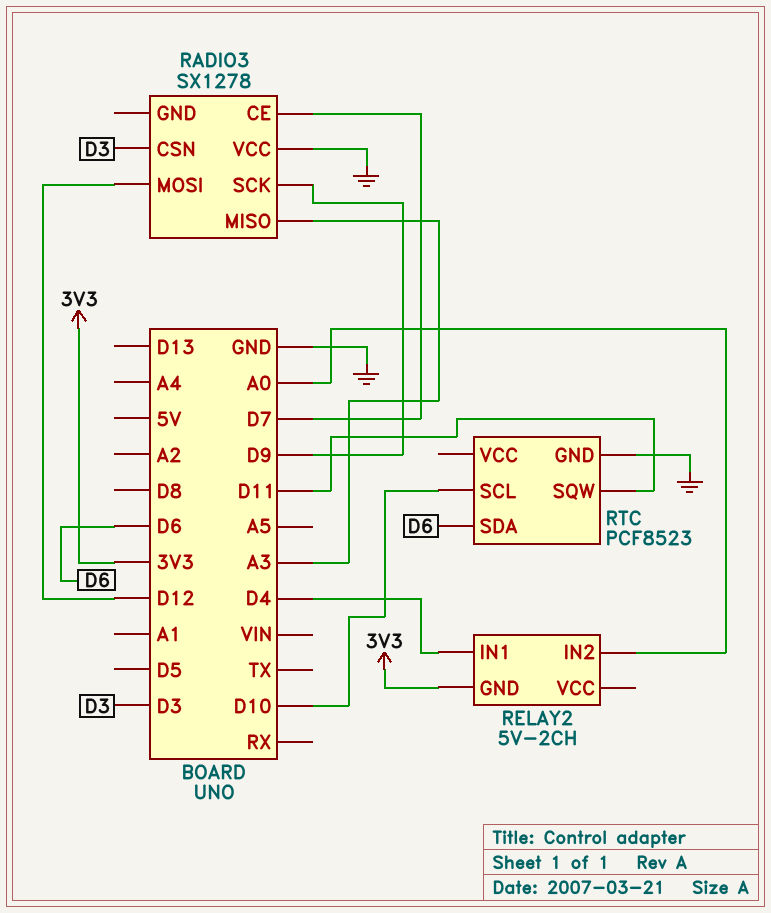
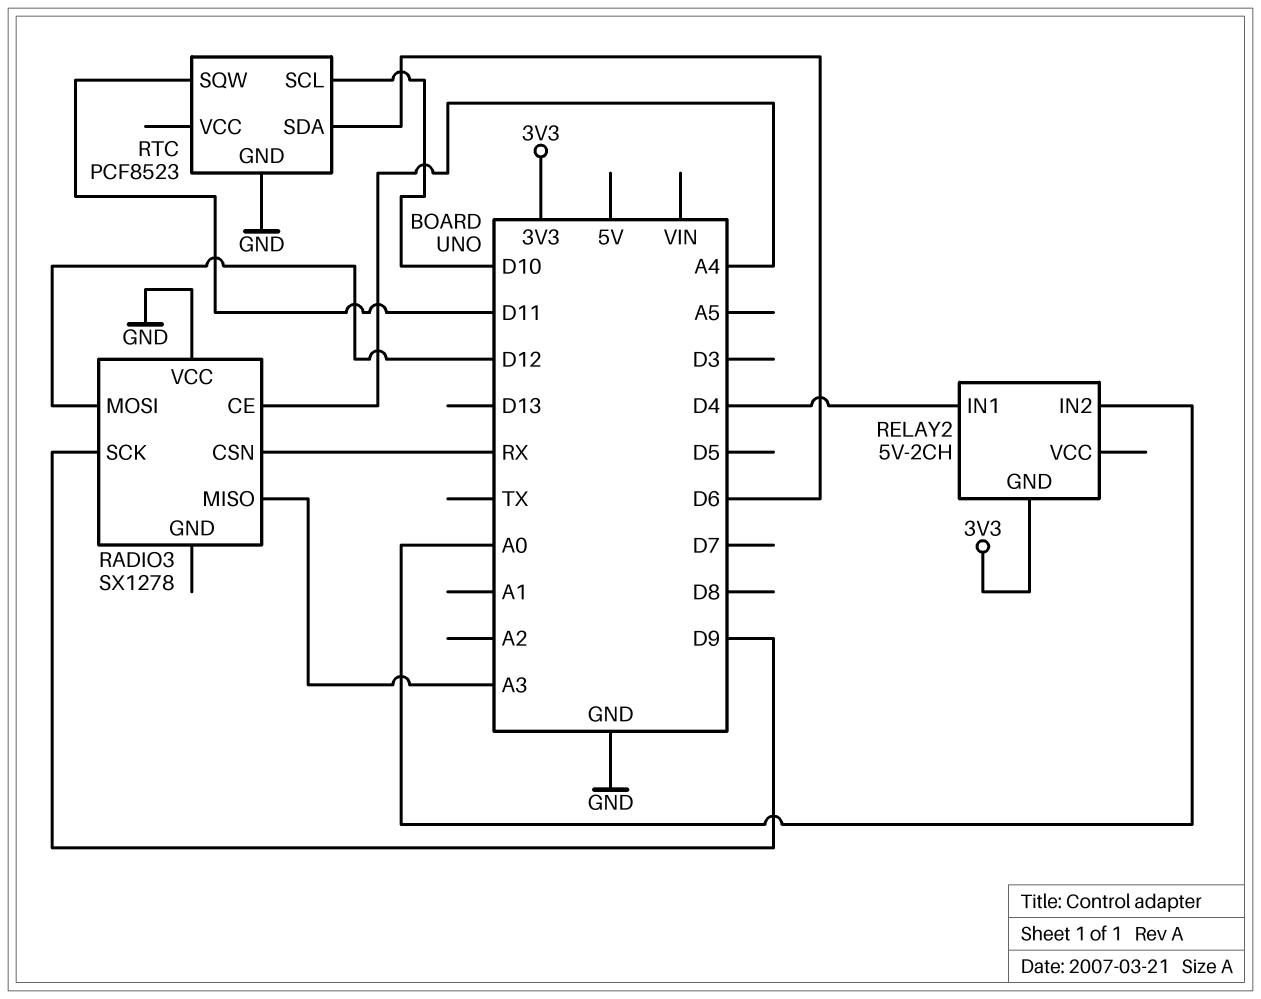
RADIO3 pin CE: D7 -> A4
RADIO3 pin CSN: D3 -> RX

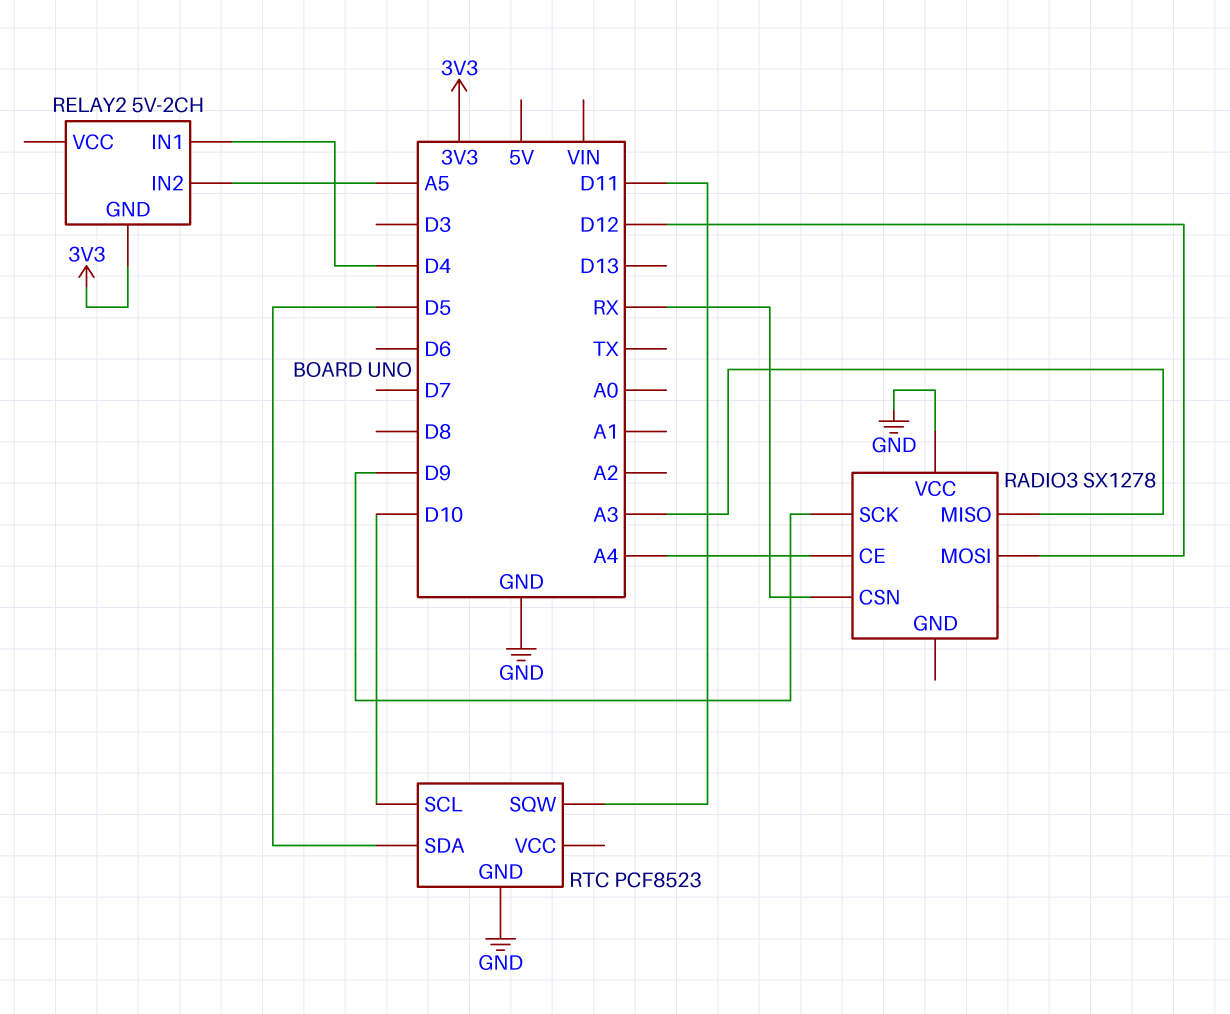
RELAY2 pin IN2: A0 -> A5
RTC pin SDA: D6 -> D5

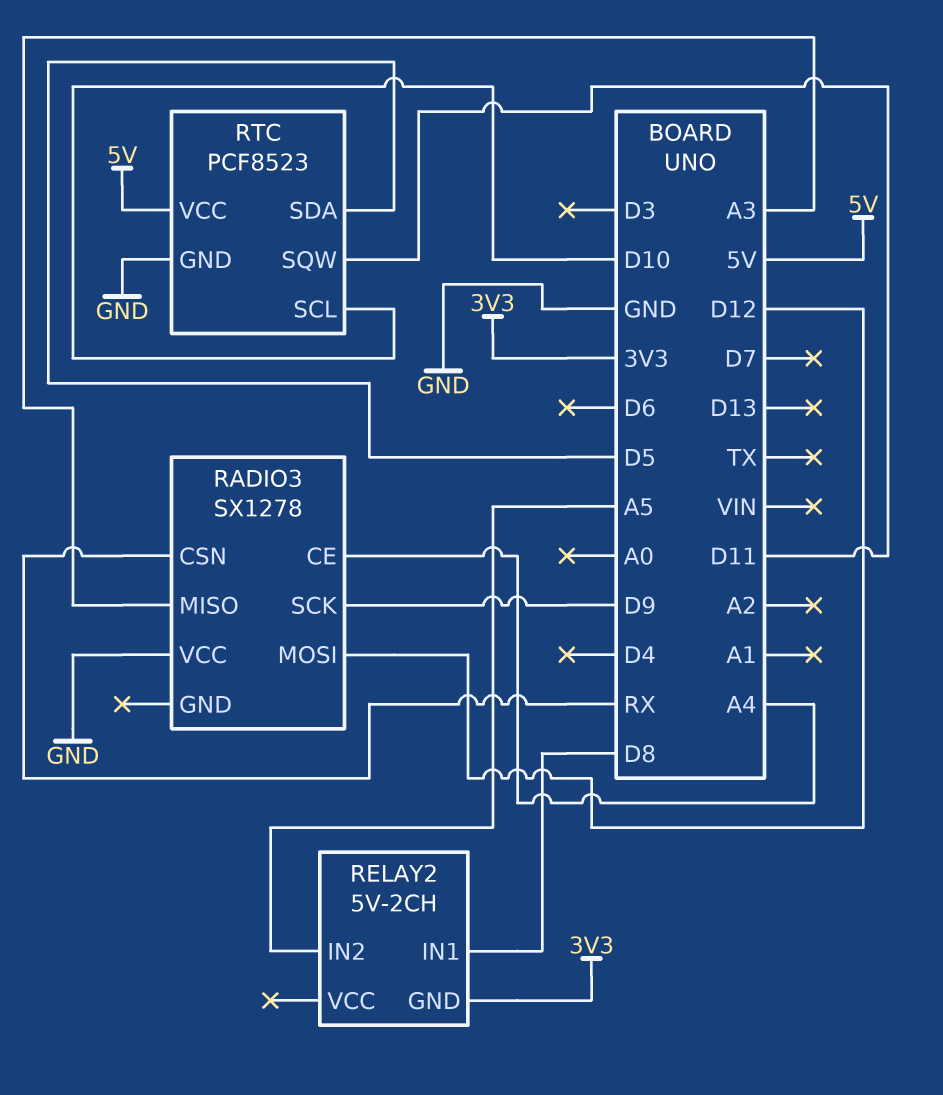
RELAY2 pin IN1: D4 -> D8
RTC pin VCC: none -> 5V

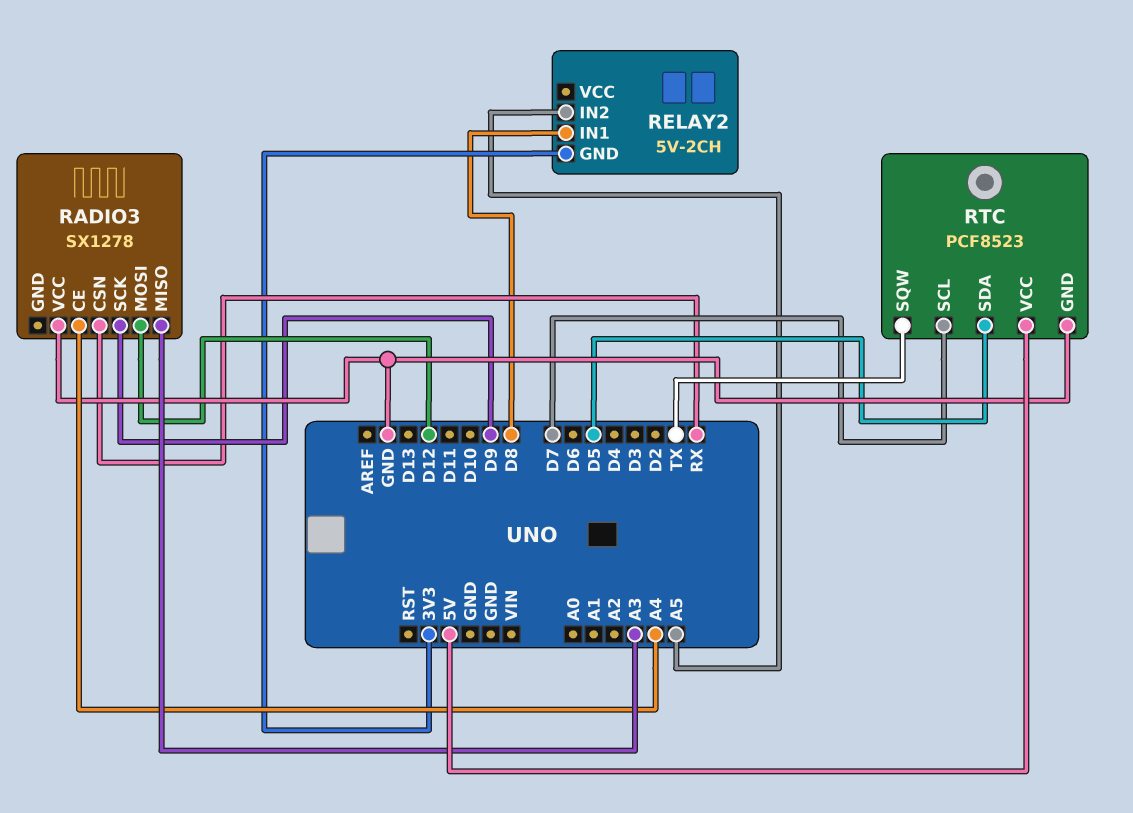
RTC pin SCL: D10 -> D7
RTC pin SQW: D11 -> TX

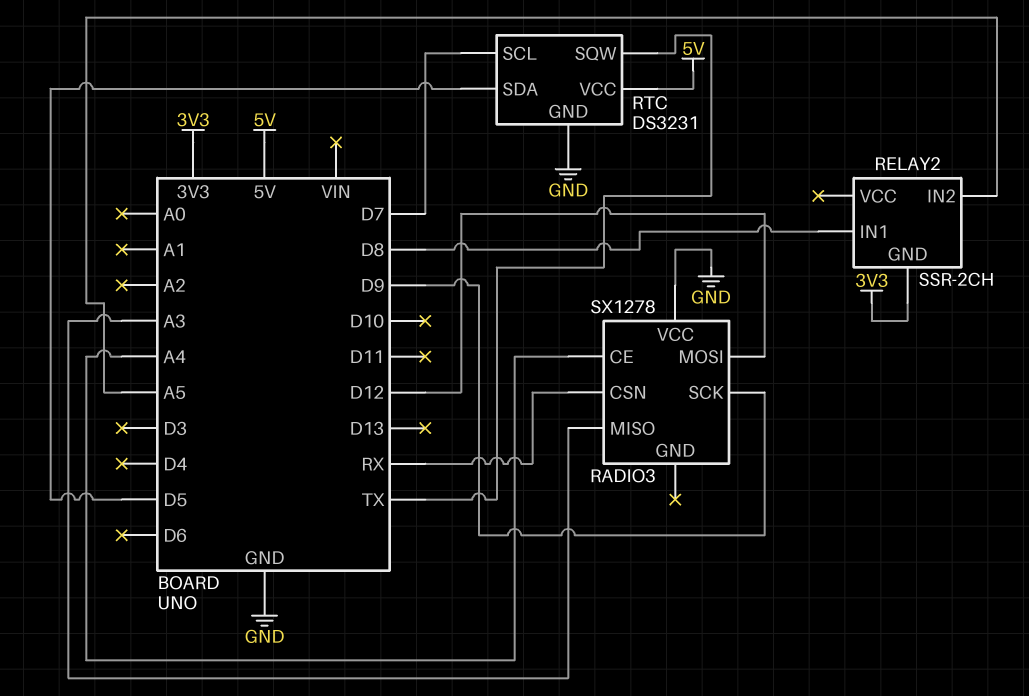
RELAY2: 5V-2CH -> SSR-2CH
RTC: PCF8523 -> DS3231

